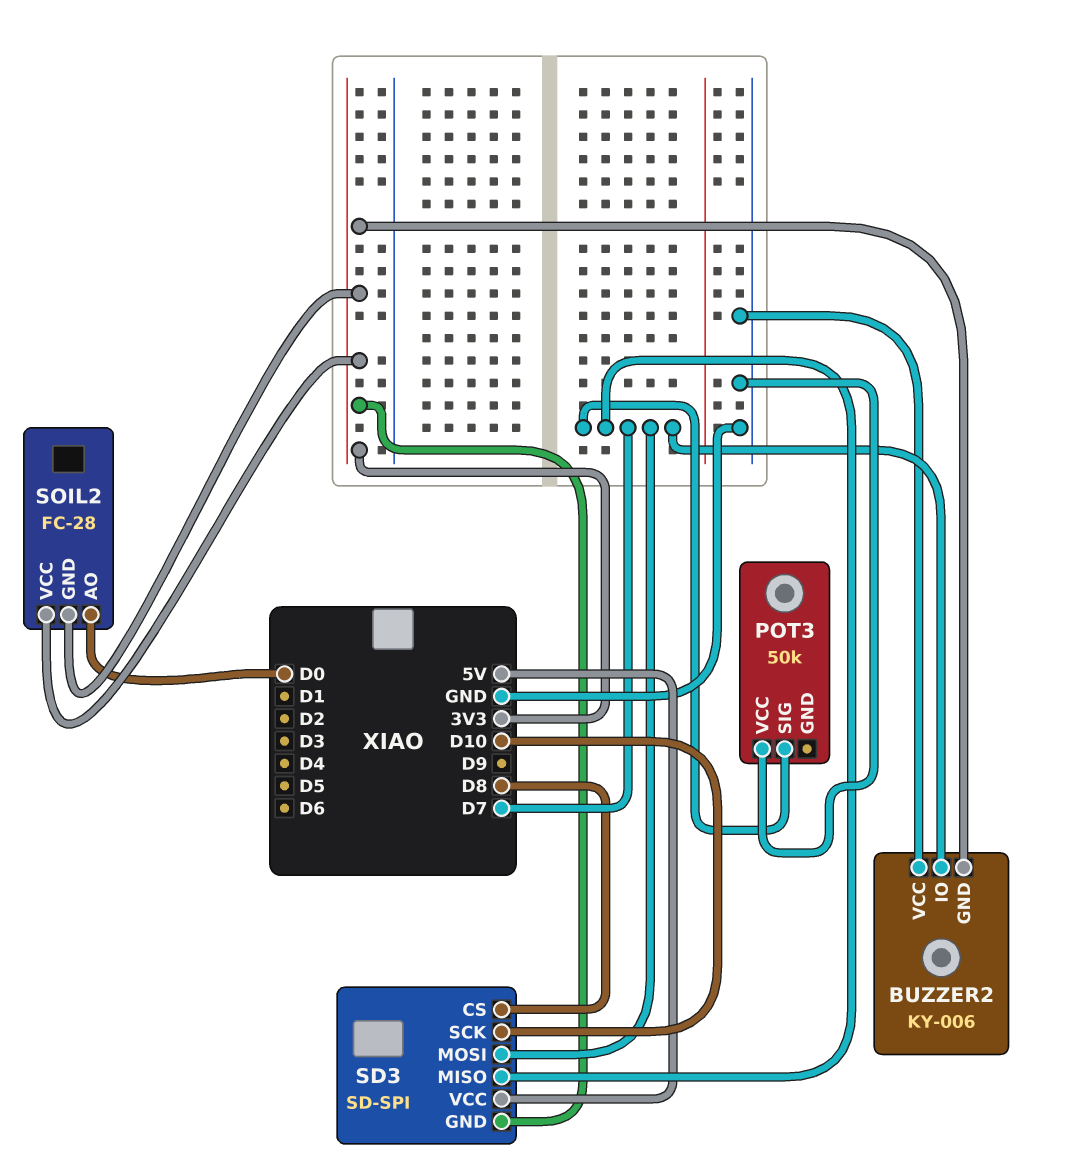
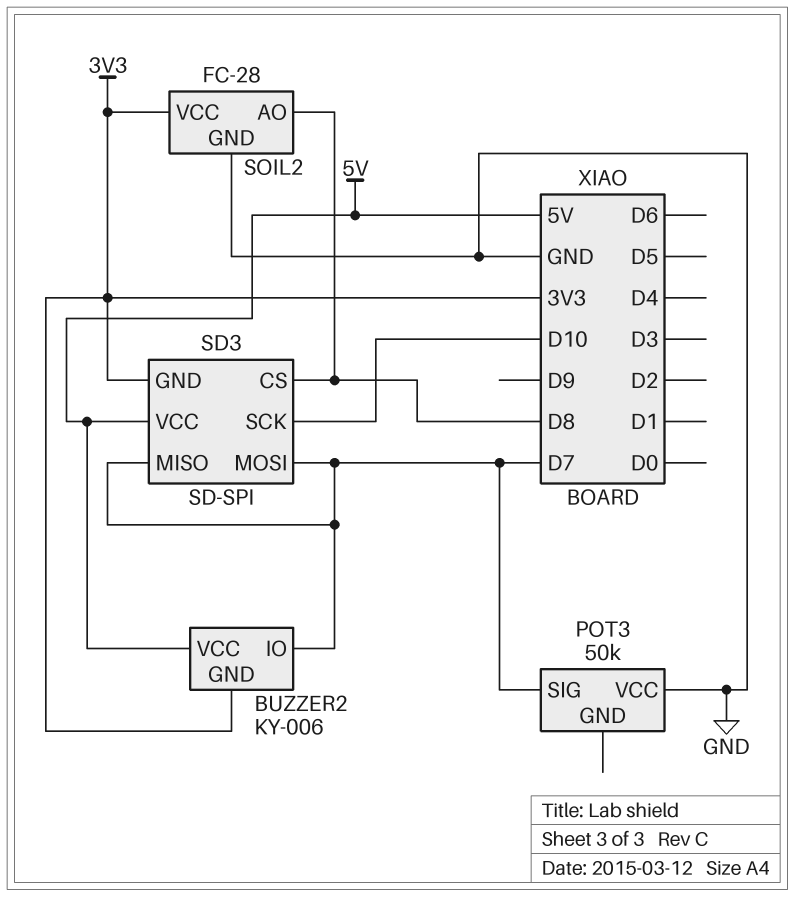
BUZZER2 pin VCC: GND -> 5V
SOIL2 pin AO: D0 -> D8
SOIL2 pin GND: 3V3 -> GND

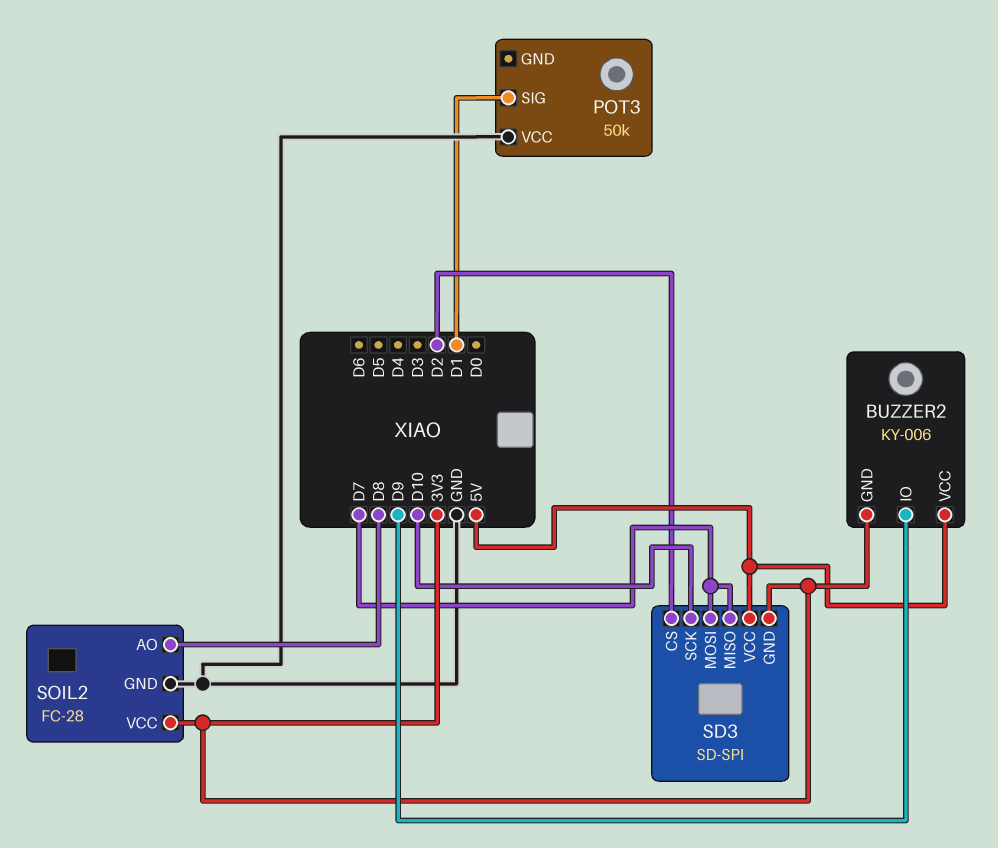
BUZZER2 pin IO: D7 -> D9
POT3 pin SIG: D7 -> D1
SD3 pin CS: D8 -> D2

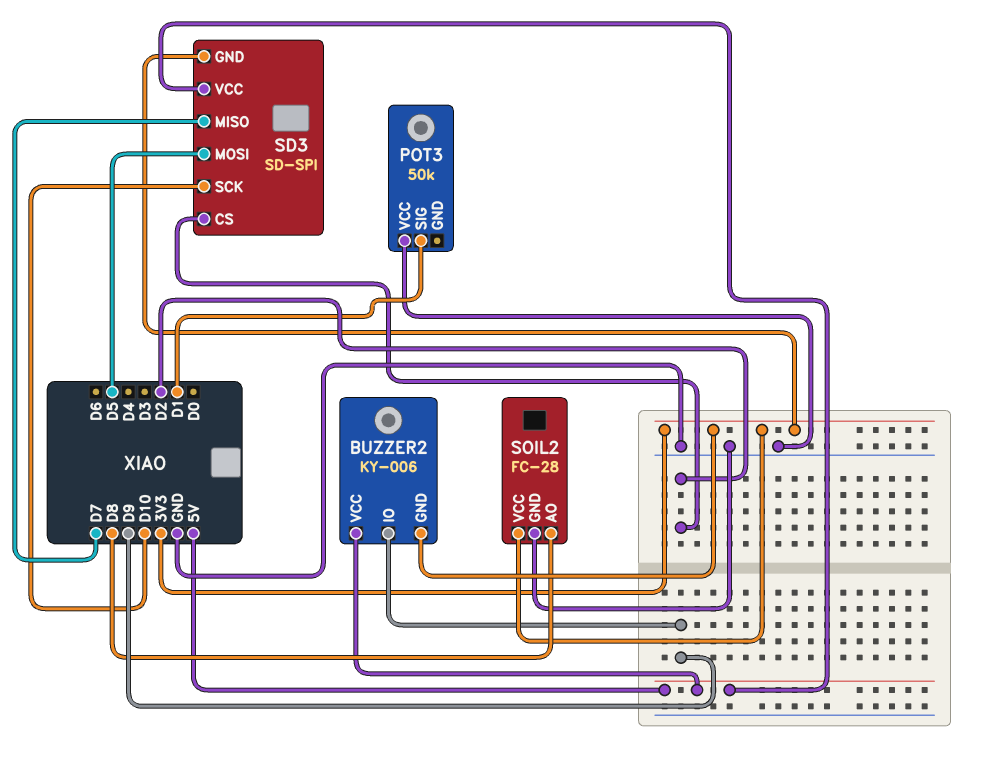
SD3 pin MOSI: D7 -> D5

